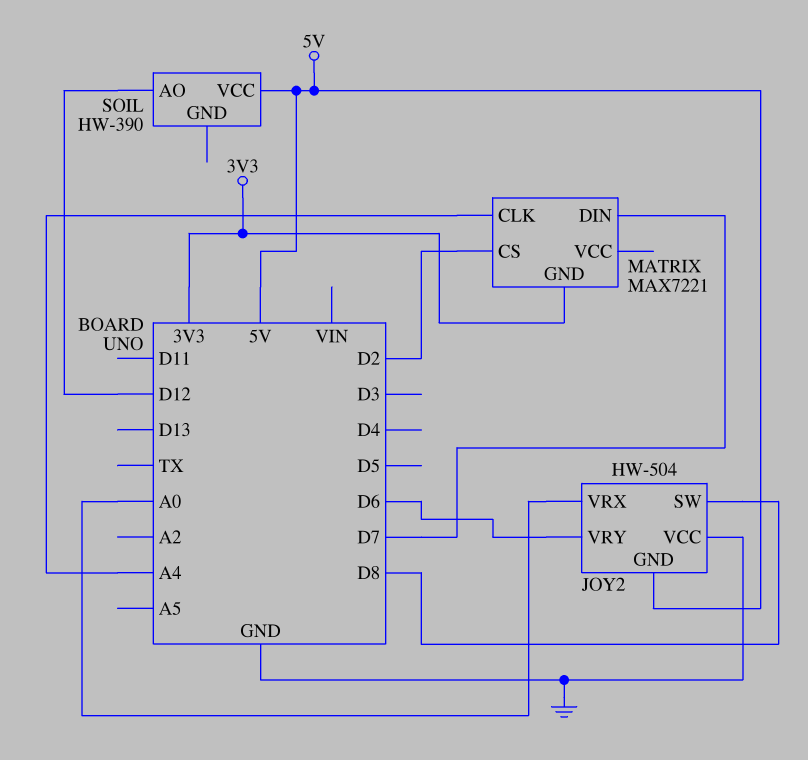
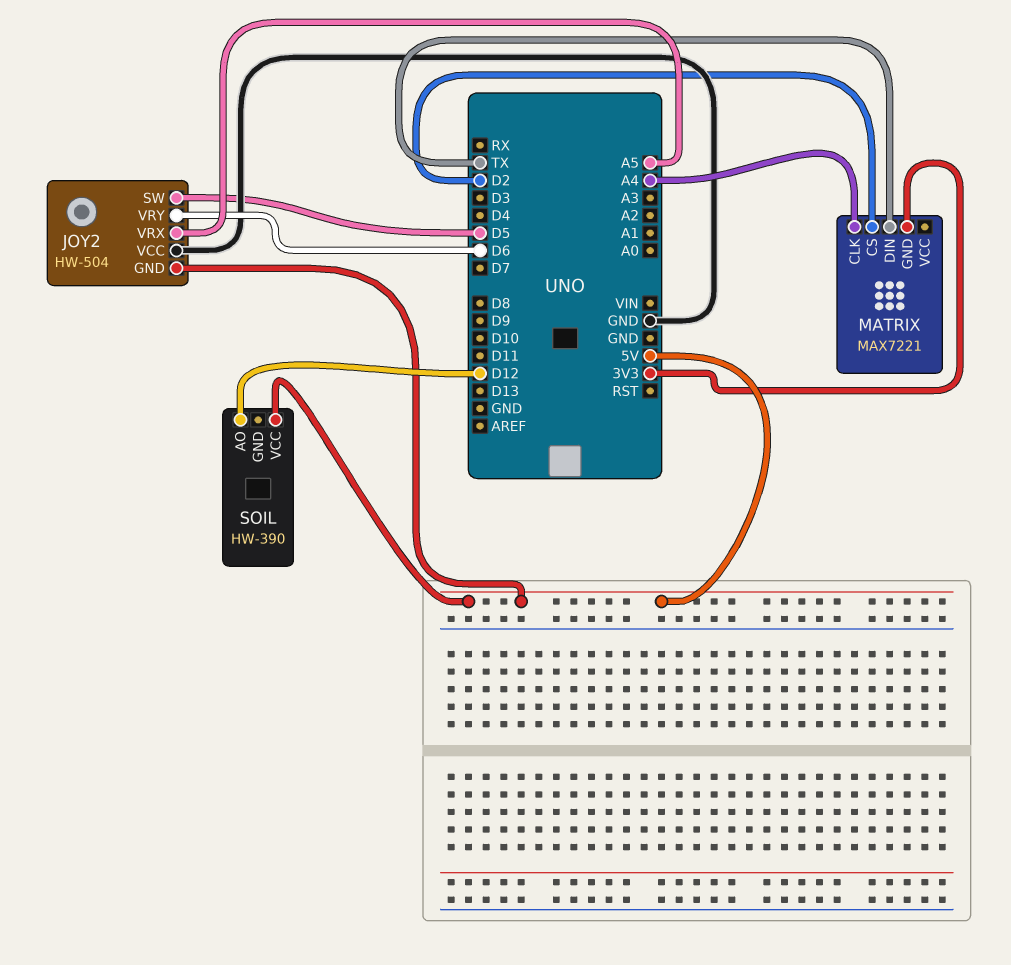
JOY2 pin SW: D8 -> D5
JOY2 pin VRX: A0 -> A5
MATRIX pin DIN: D7 -> TX

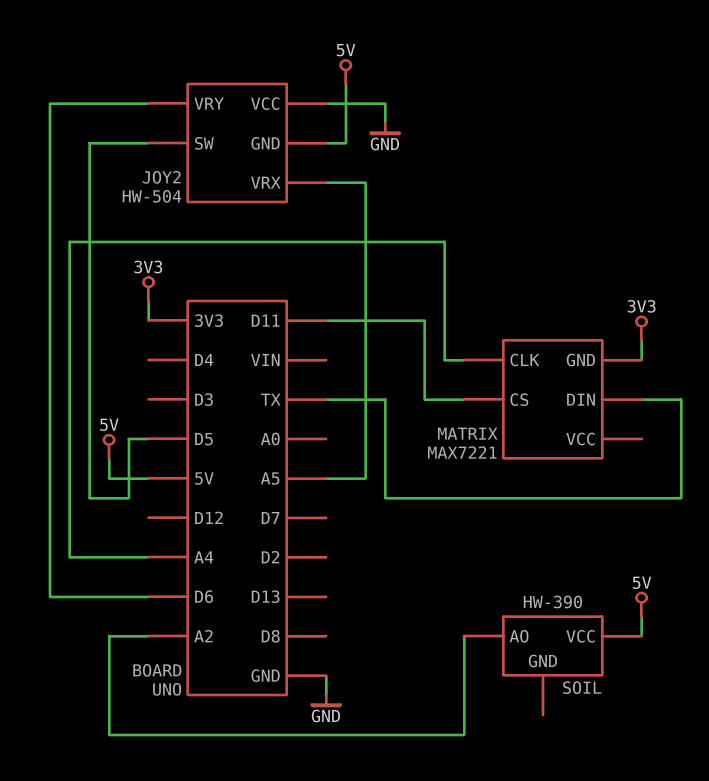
MATRIX pin CS: D2 -> D11
SOIL pin AO: D12 -> A2

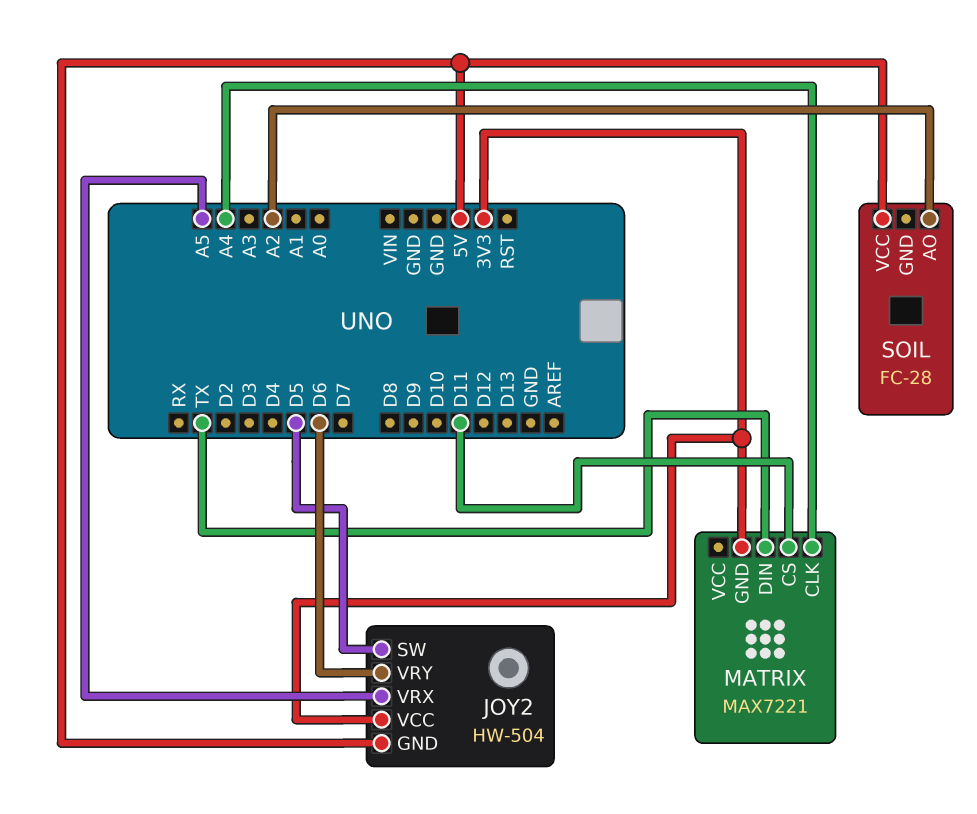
JOY2 pin VCC: GND -> 3V3
SOIL: HW-390 -> FC-28

